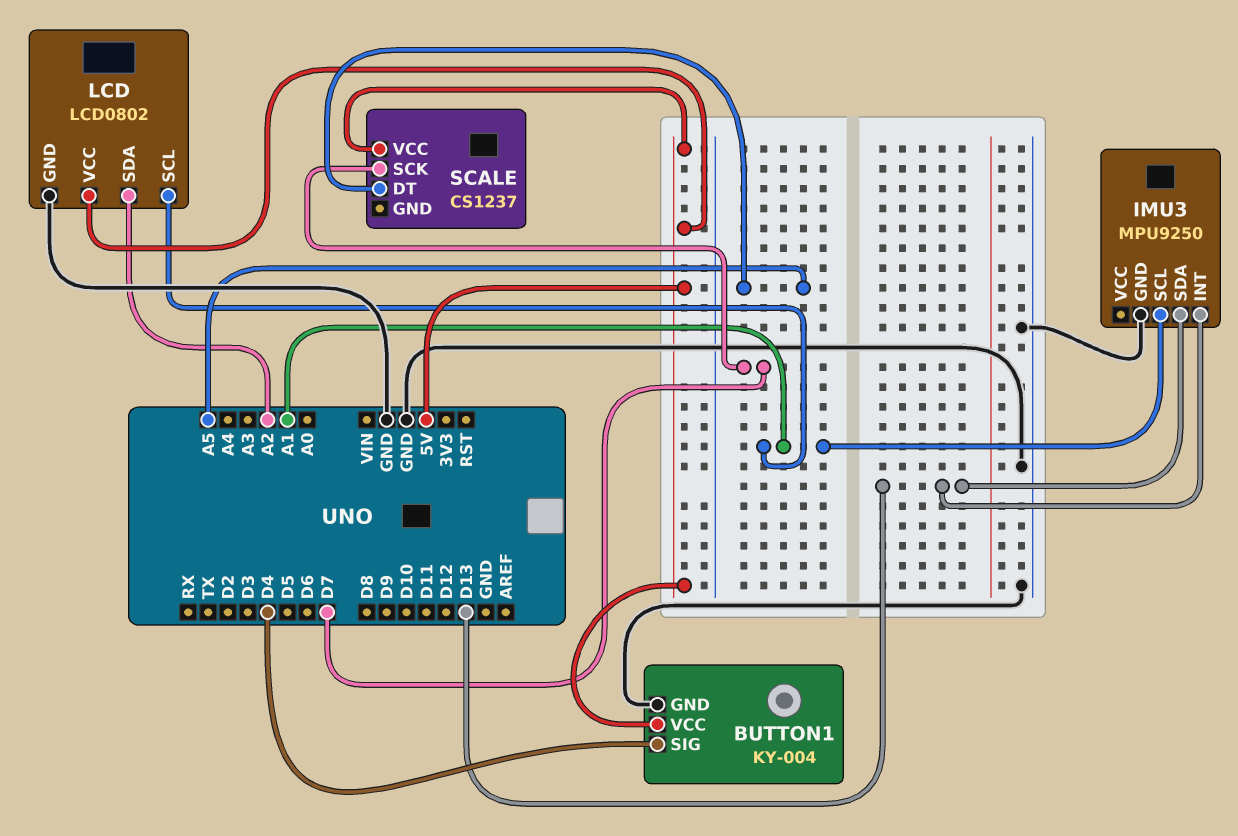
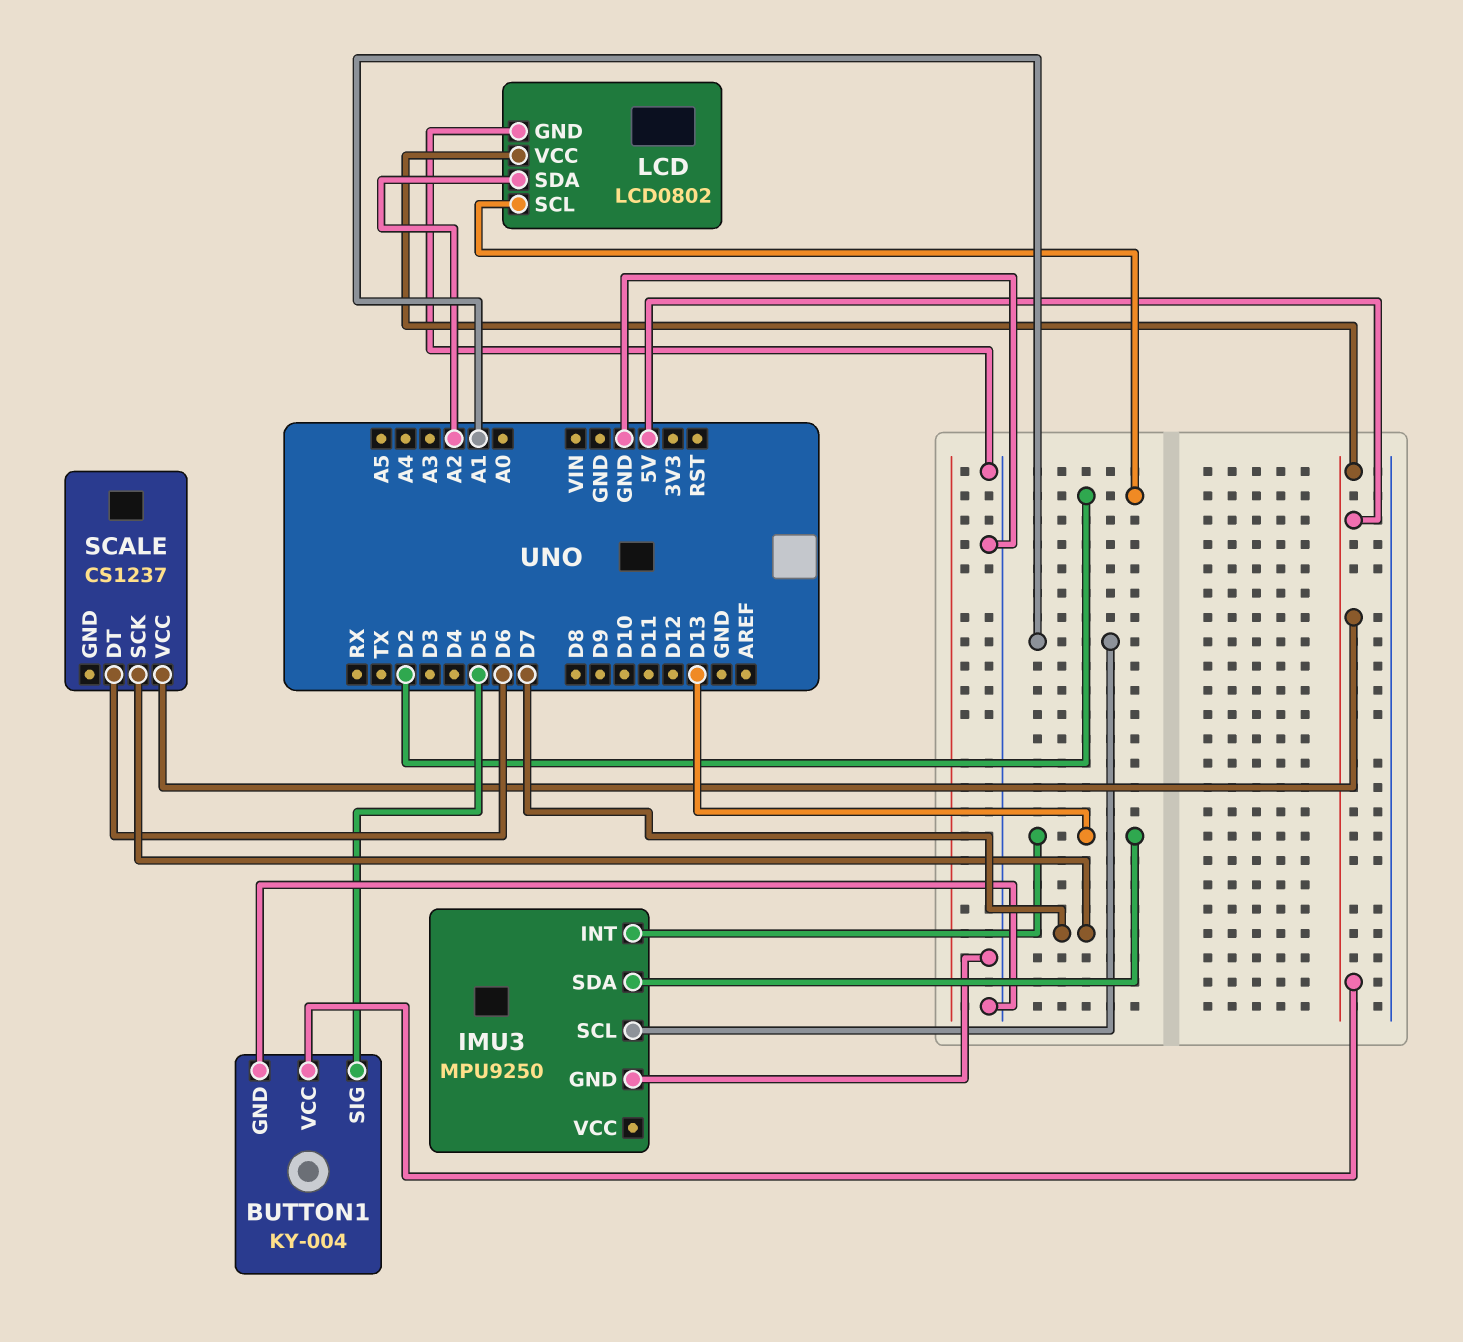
BUTTON1 pin SIG: D4 -> D5
LCD pin SCL: A1 -> D2
SCALE pin DT: A5 -> D6

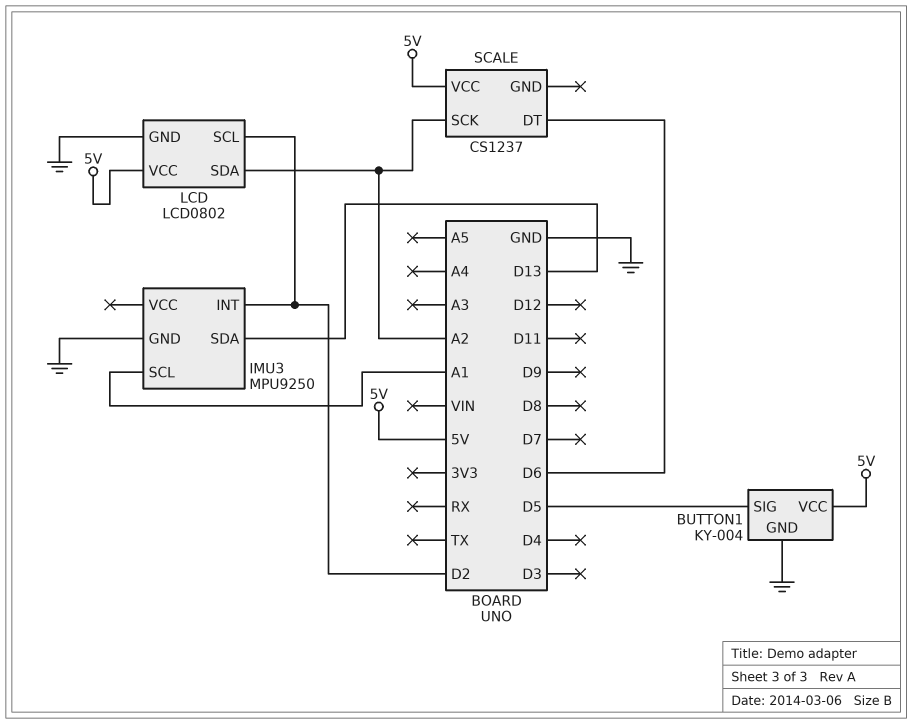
IMU3 pin INT: D13 -> D2
SCALE pin SCK: D7 -> A2

